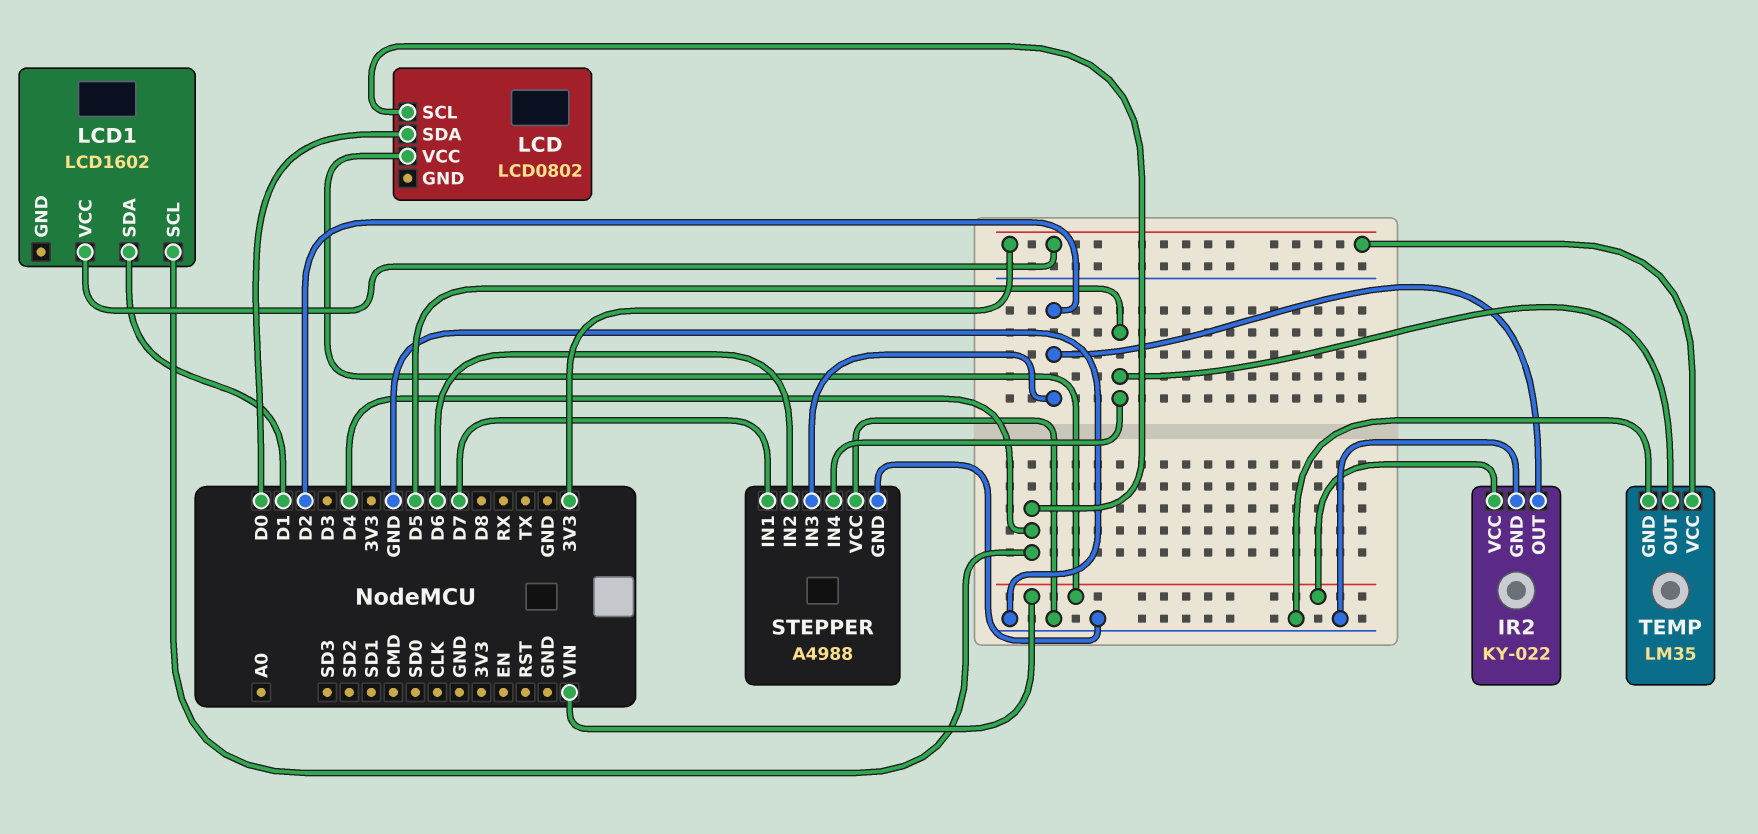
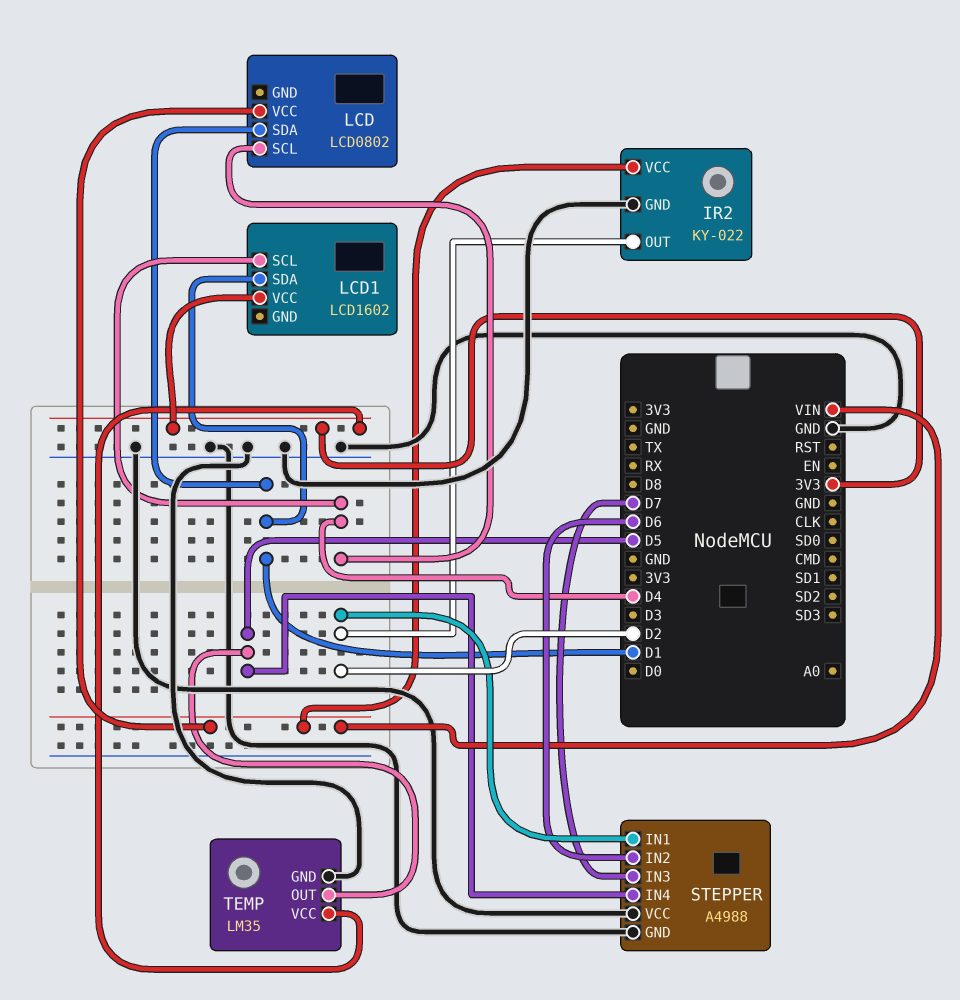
LCD pin SDA: D0 -> D1
STEPPER pin IN1: D7 -> D2
STEPPER pin IN3: D2 -> D7

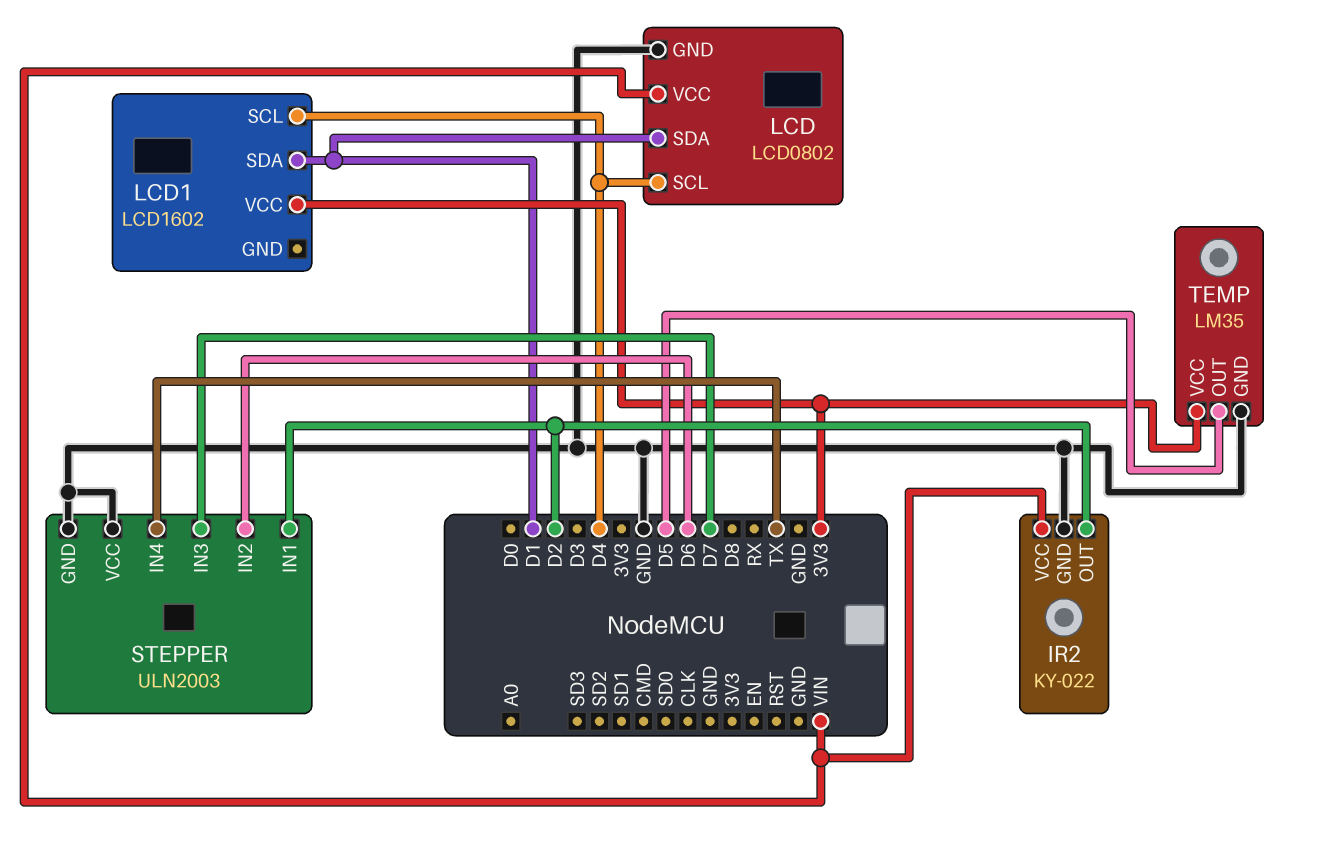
LCD pin GND: none -> GND
STEPPER: A4988 -> ULN2003
STEPPER pin IN4: D5 -> TX

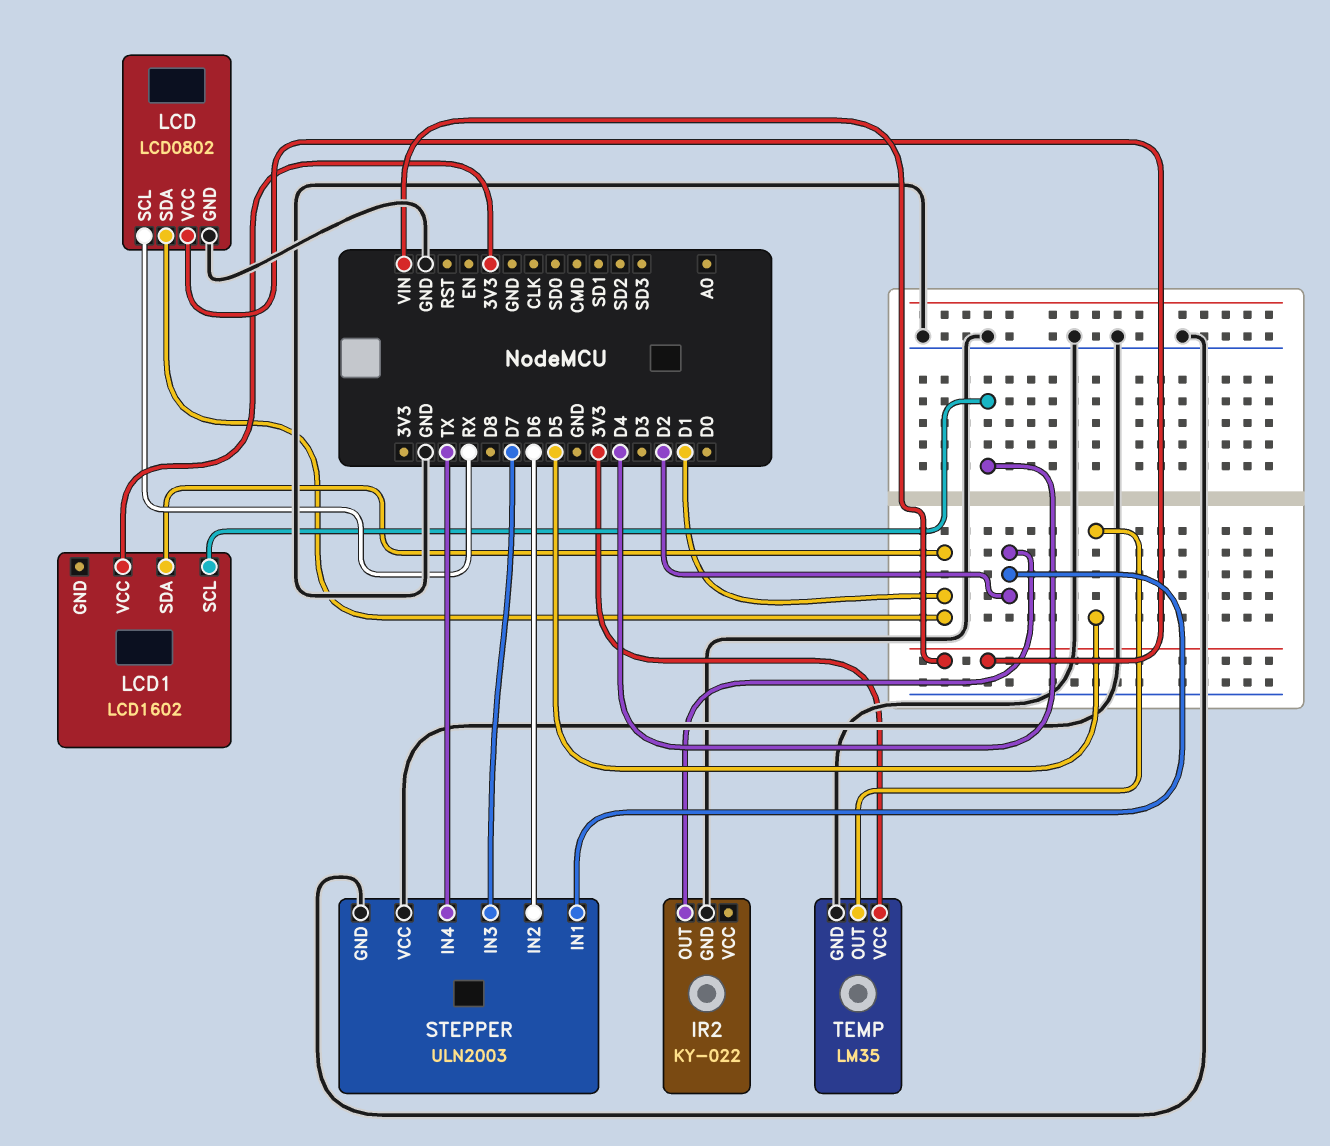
IR2 pin VCC: VIN -> none
LCD pin SCL: D4 -> RX

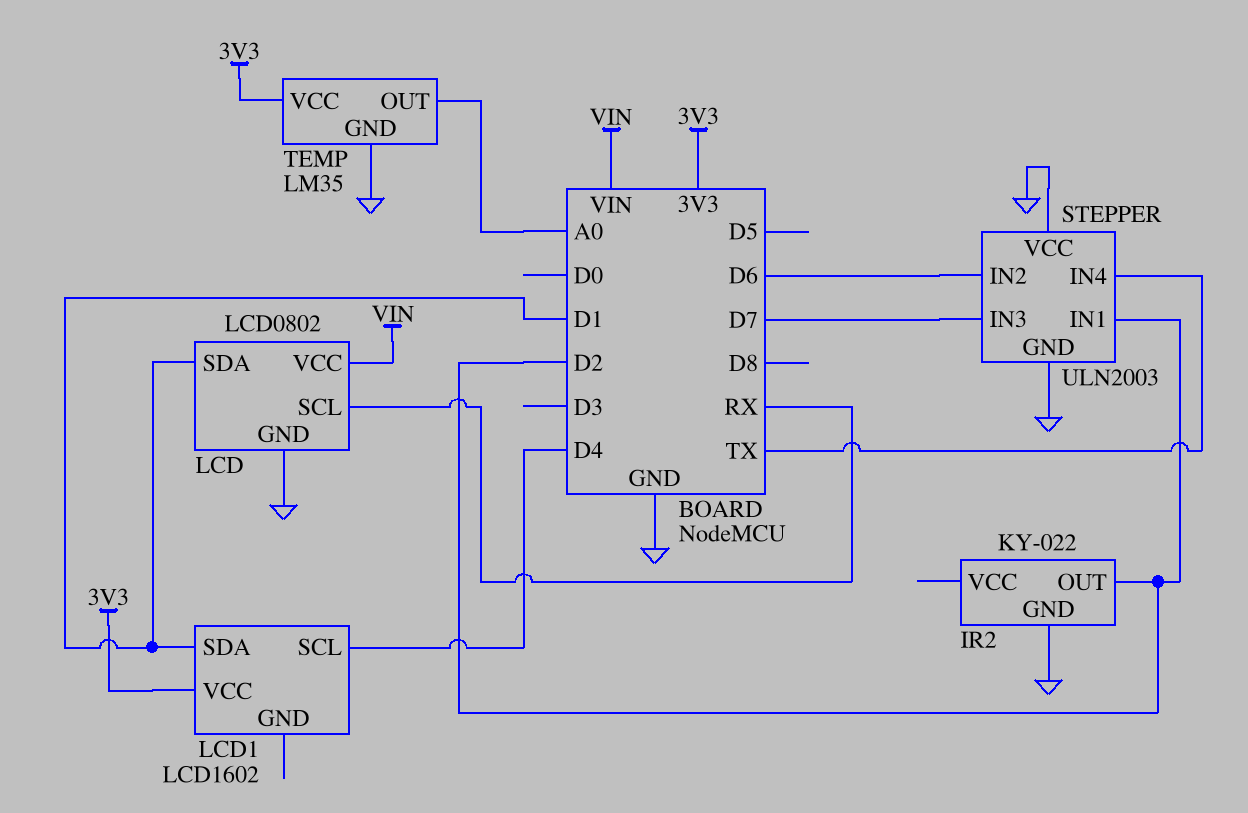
TEMP pin OUT: D5 -> A0

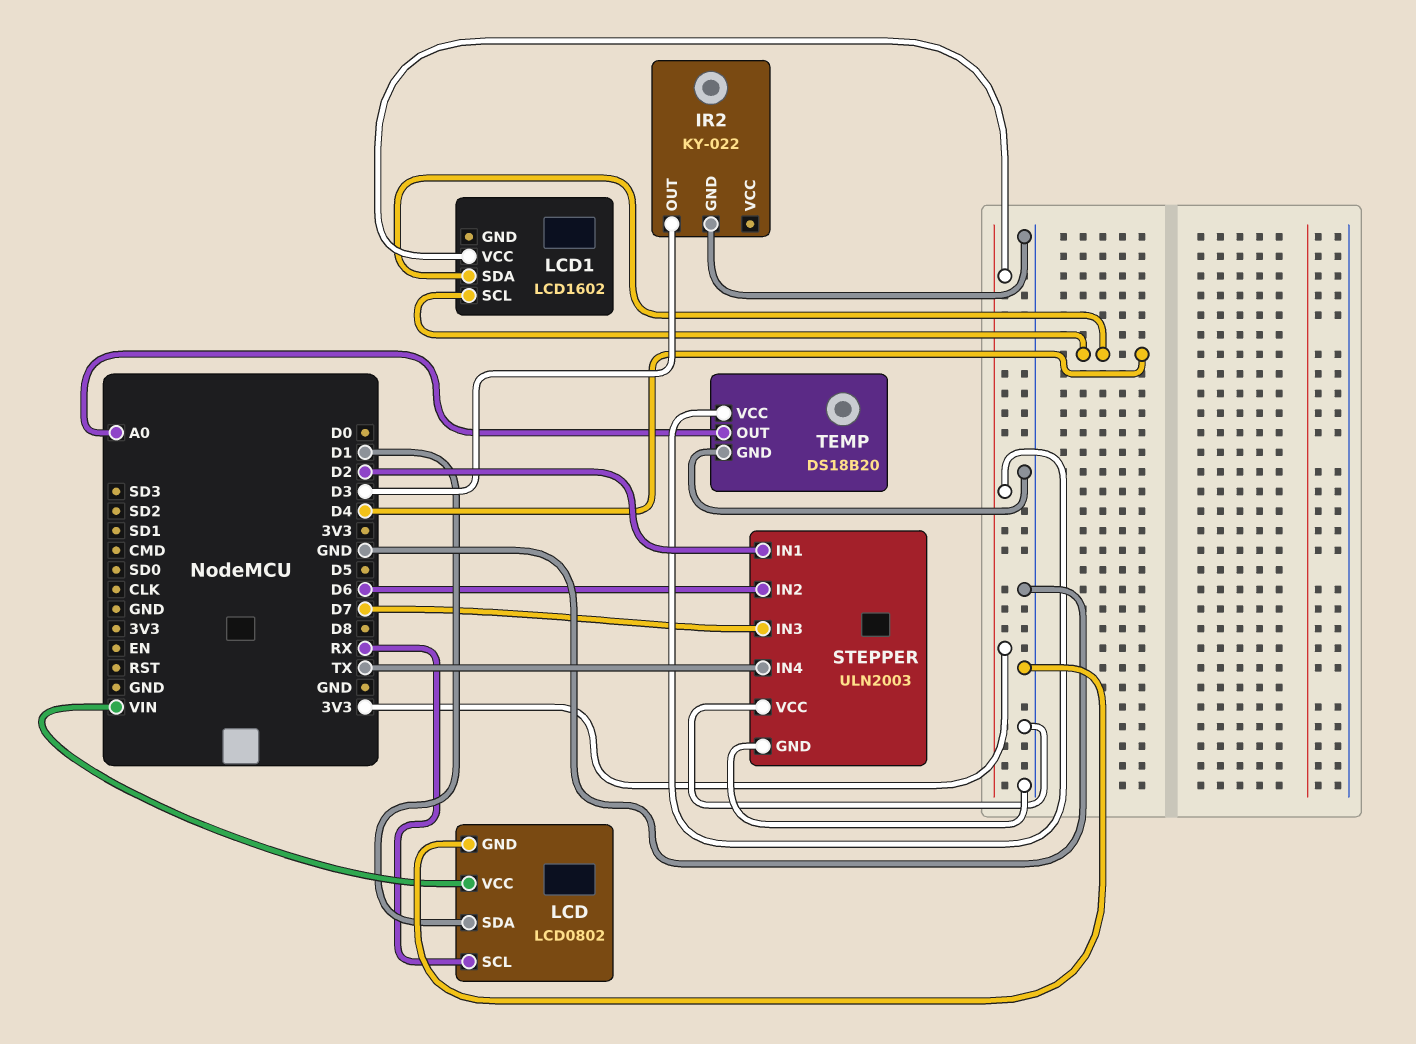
IR2 pin OUT: D2 -> D3
LCD1 pin SDA: D1 -> D4
TEMP: LM35 -> DS18B20

